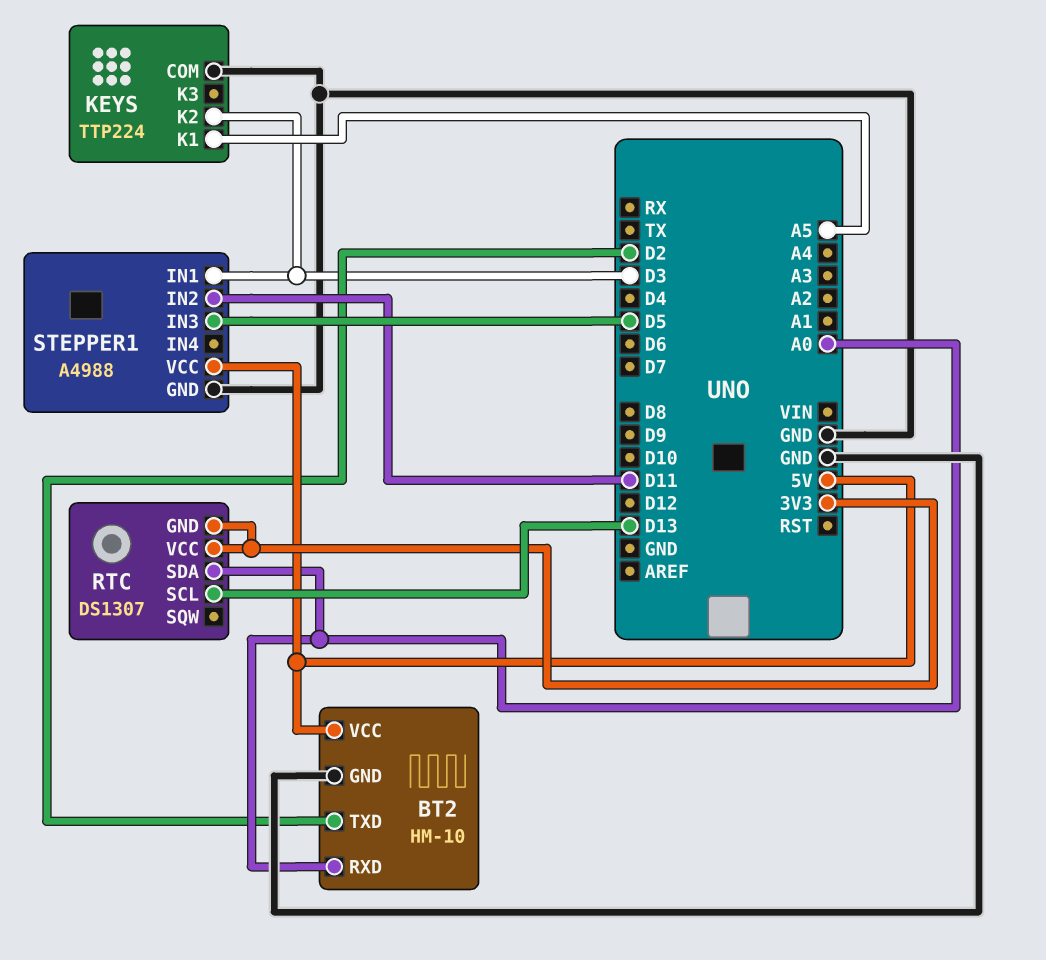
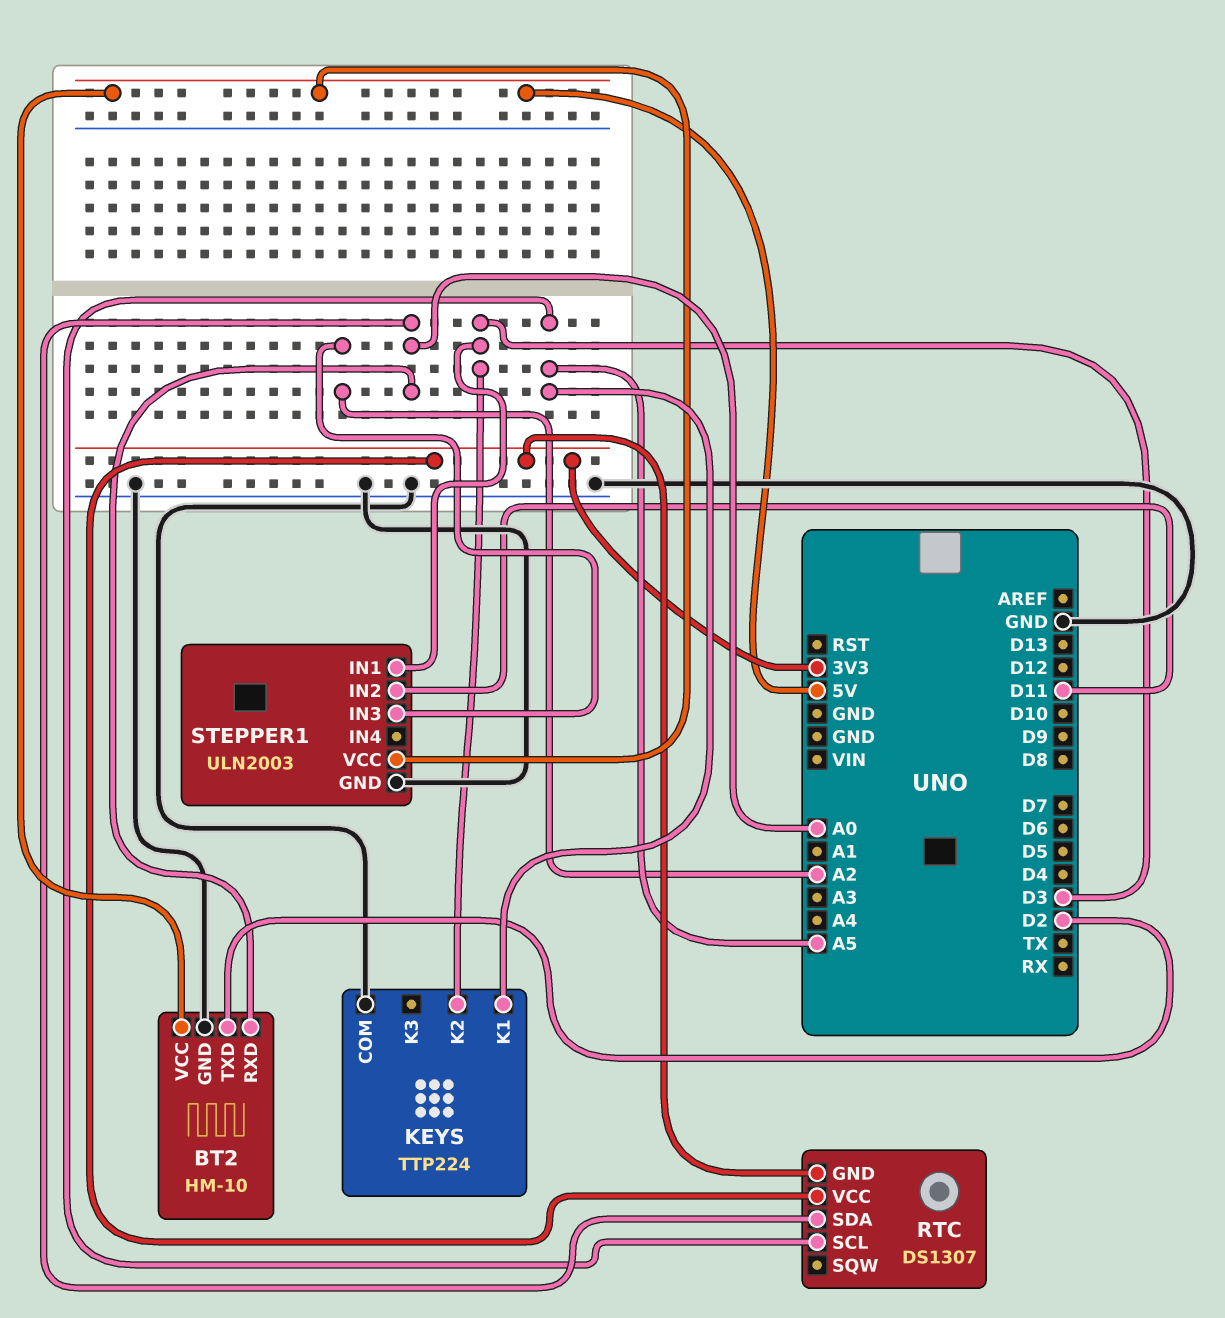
RTC pin SCL: D13 -> A5
STEPPER1: A4988 -> ULN2003
STEPPER1 pin IN3: D5 -> A2

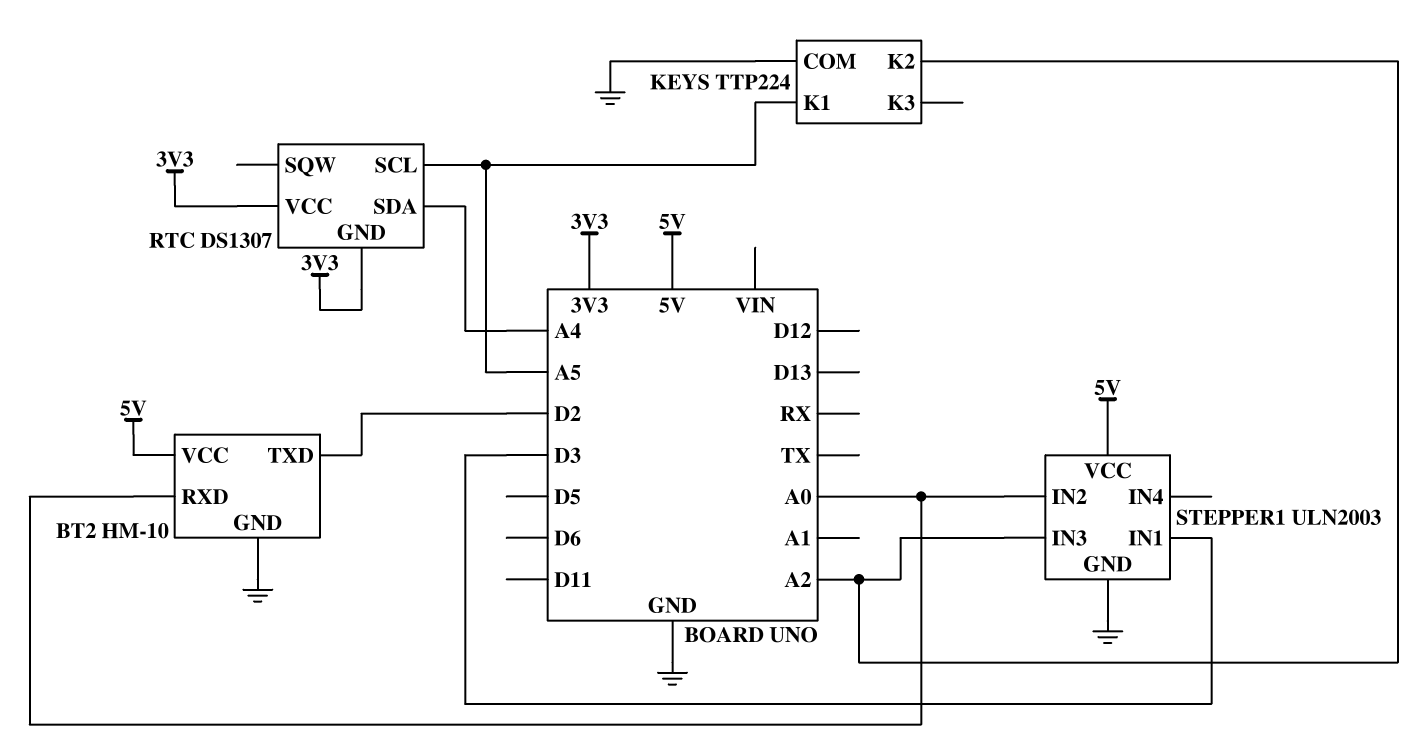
KEYS pin K2: D3 -> A2
RTC pin SDA: A0 -> A4
STEPPER1 pin IN2: D11 -> A0

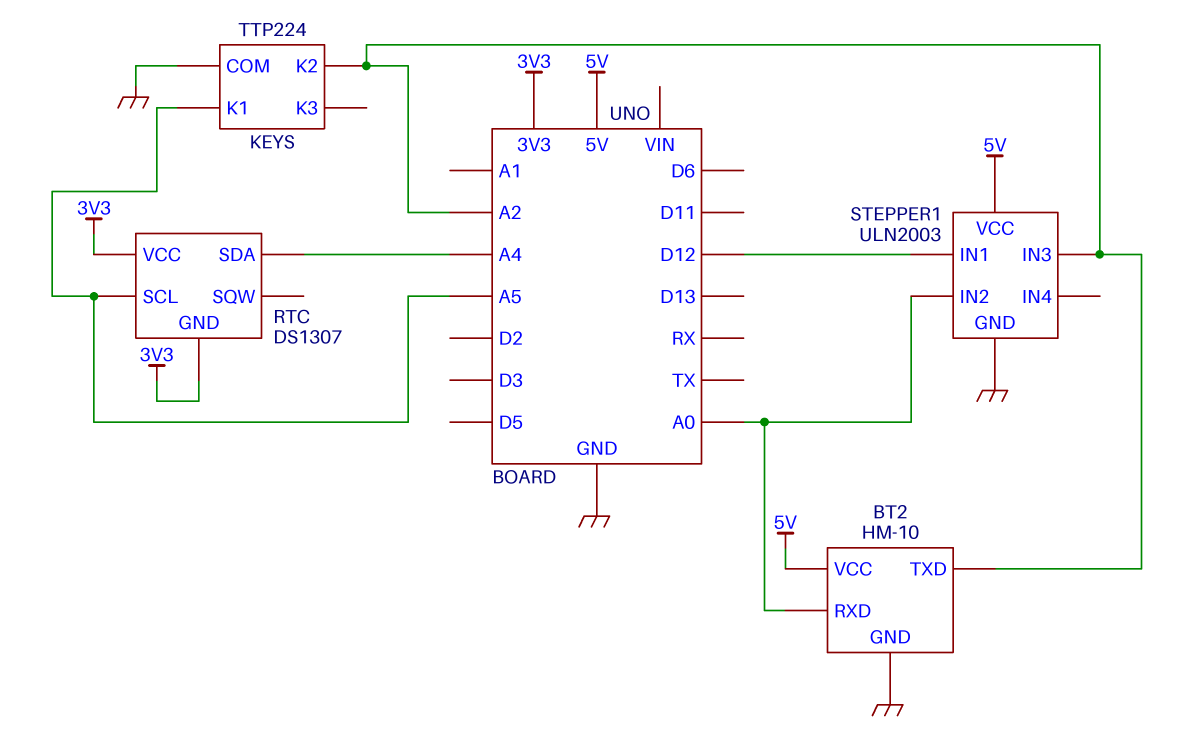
BT2 pin TXD: D2 -> A2
STEPPER1 pin IN1: D3 -> D12

